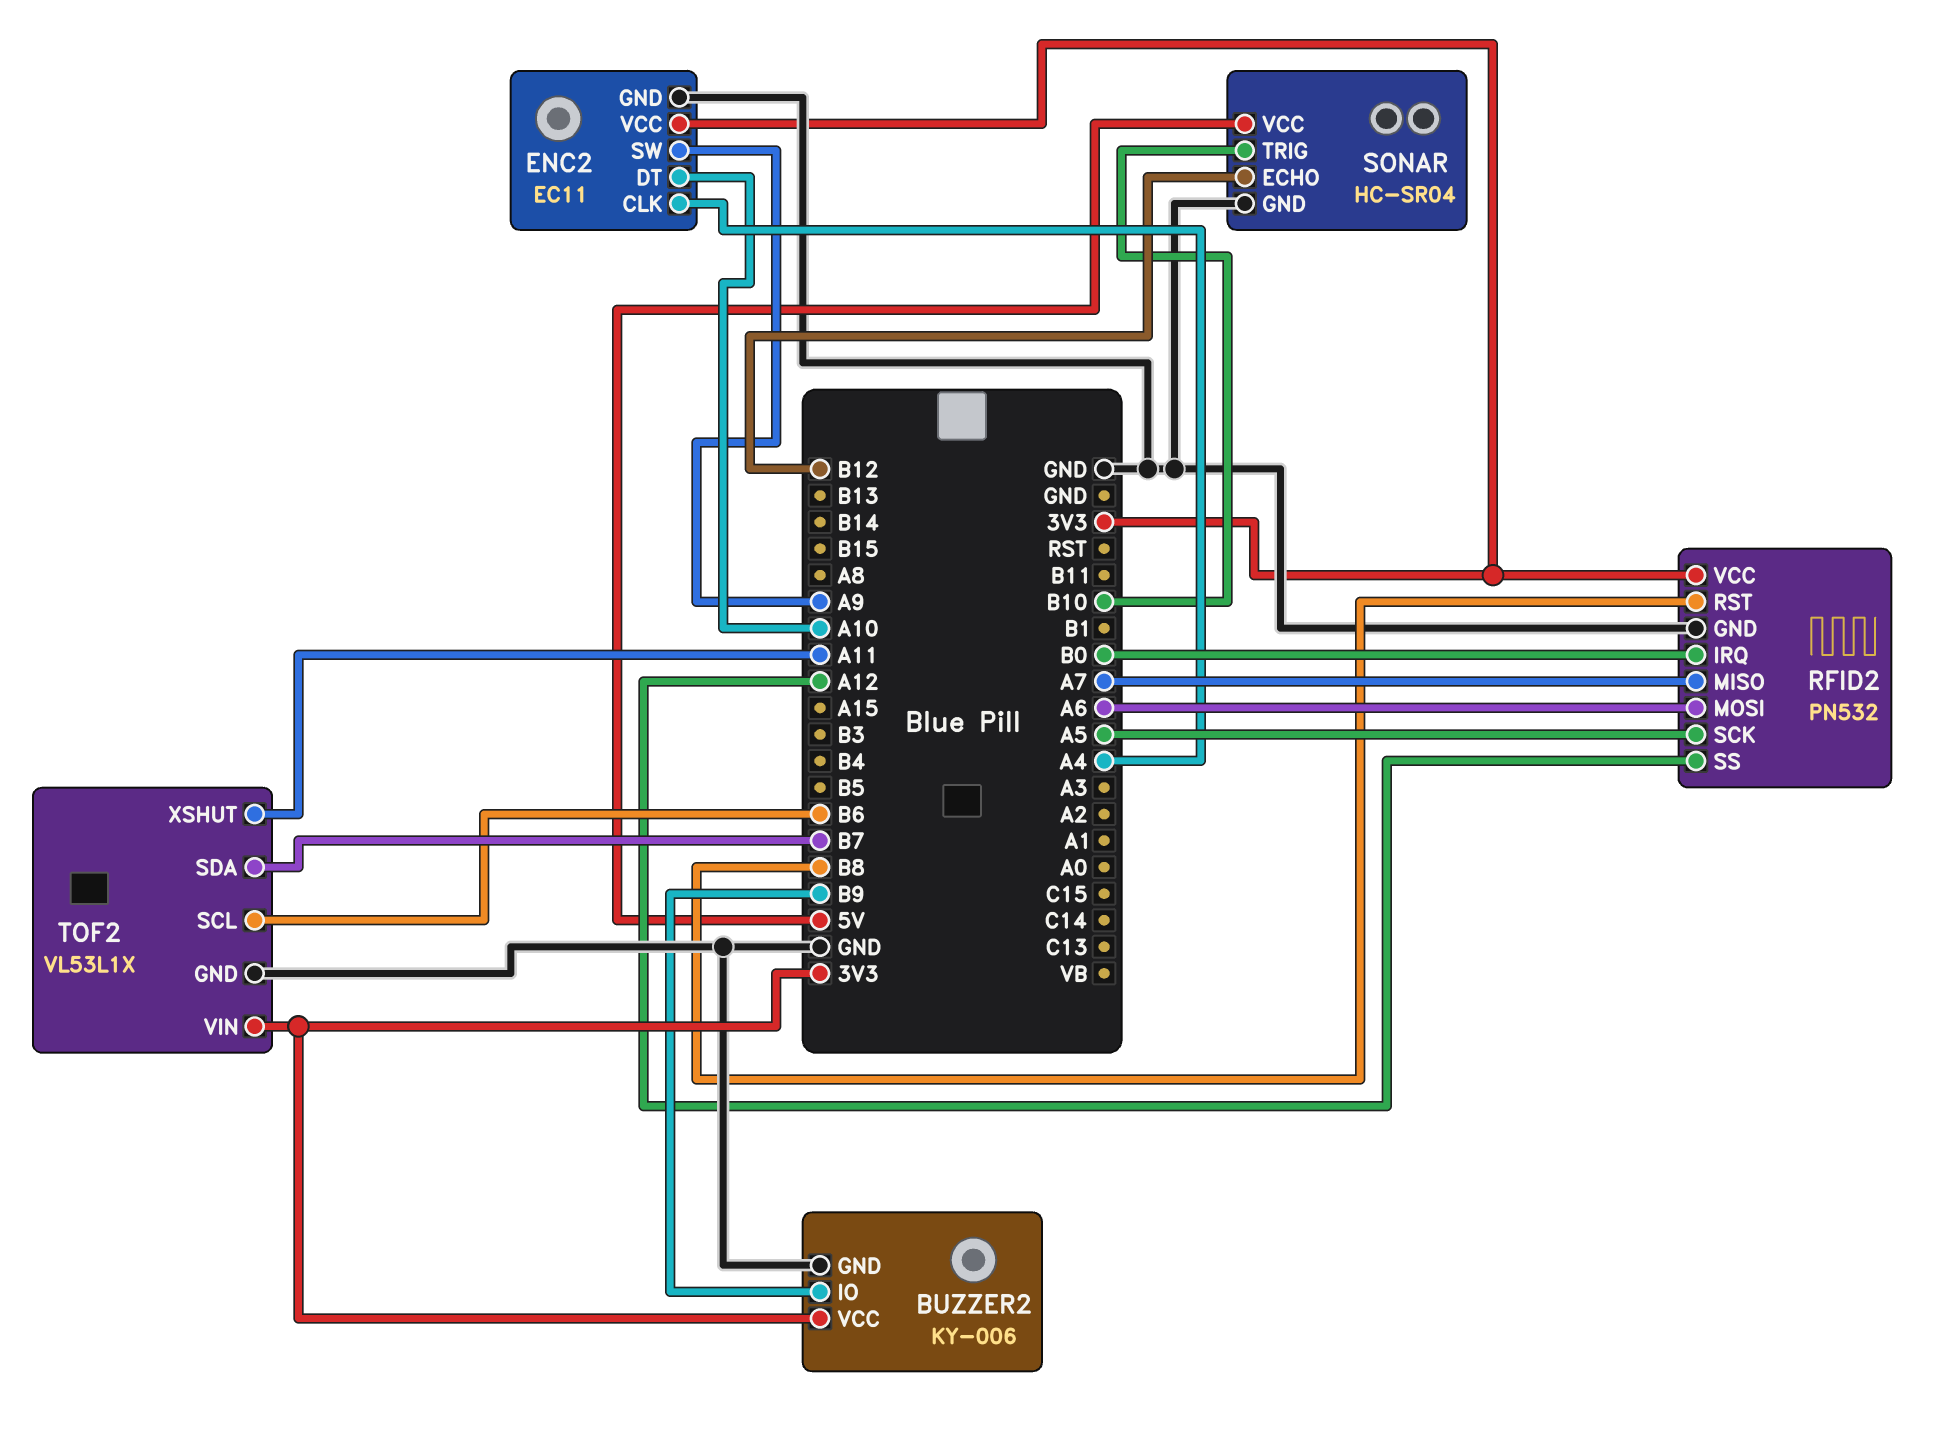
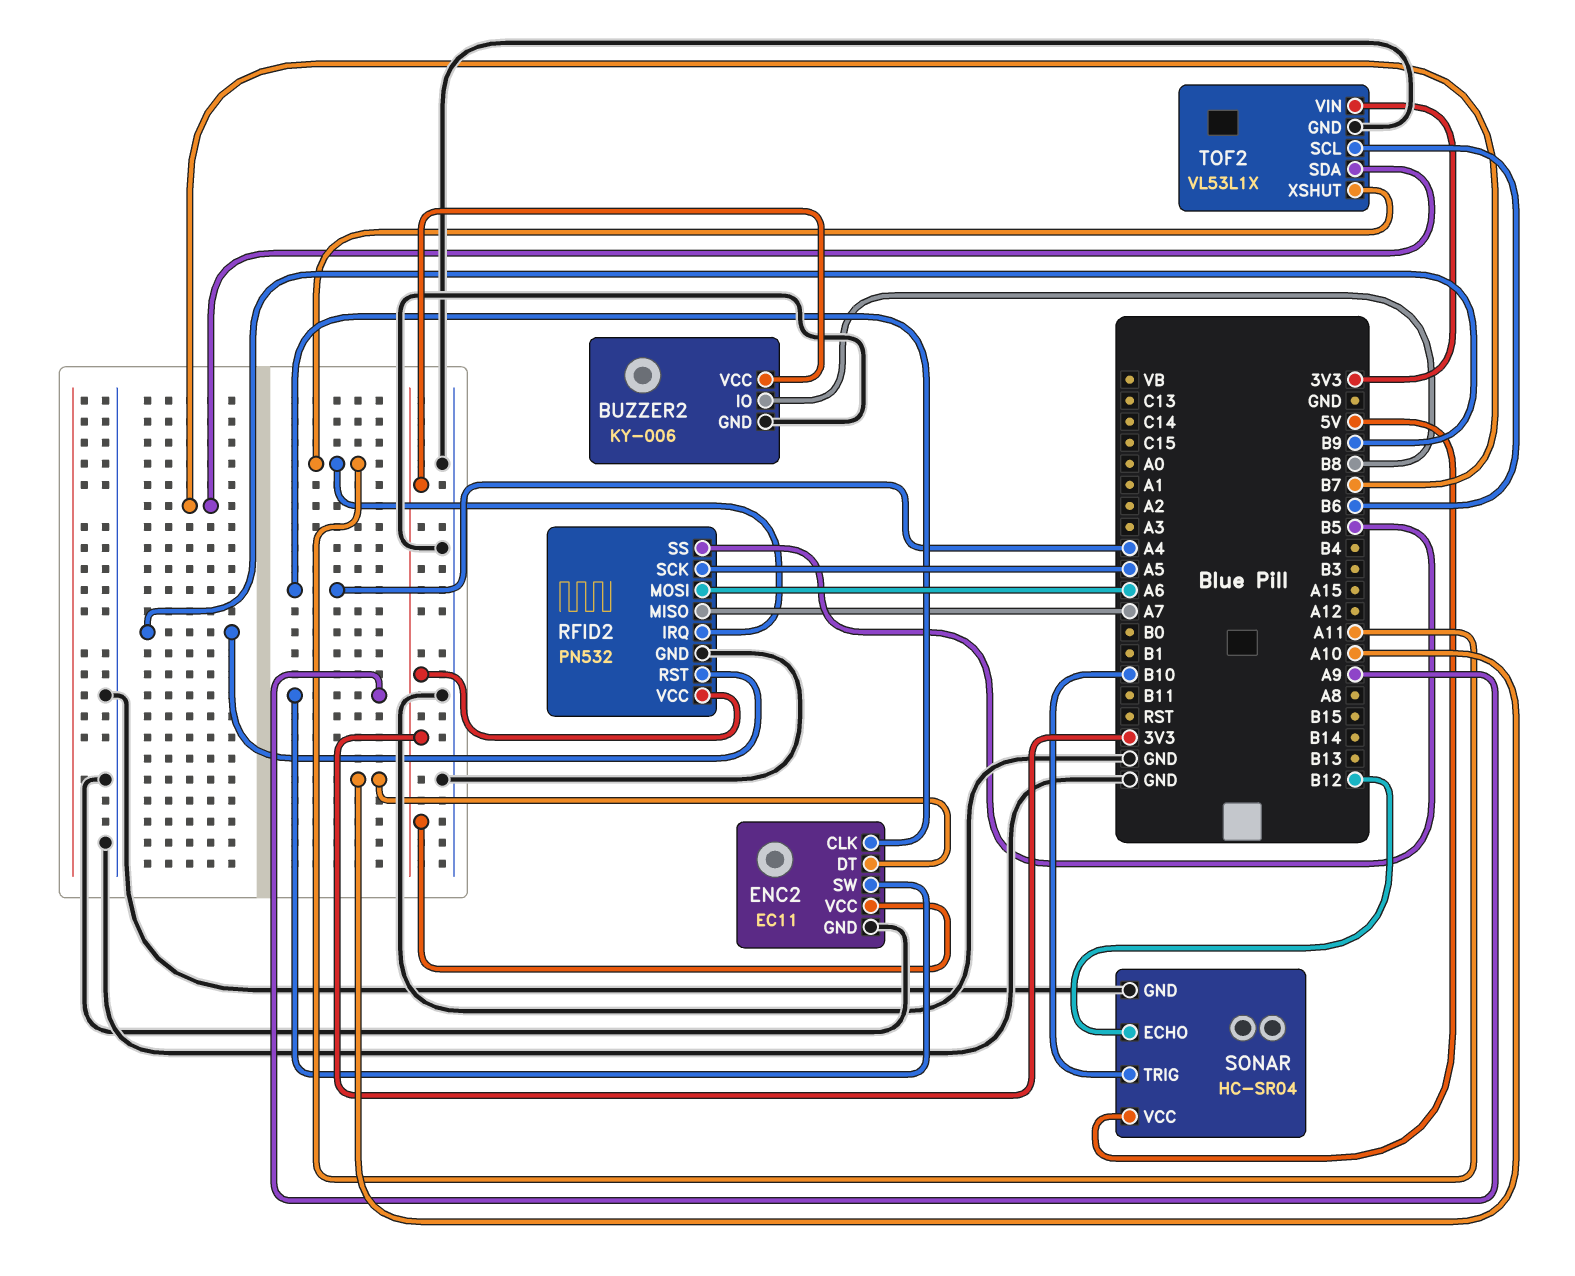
BUZZER2 pin IO: B9 -> B8
RFID2 pin IRQ: B0 -> A11
RFID2 pin RST: B8 -> B9
RFID2 pin SS: A12 -> B5

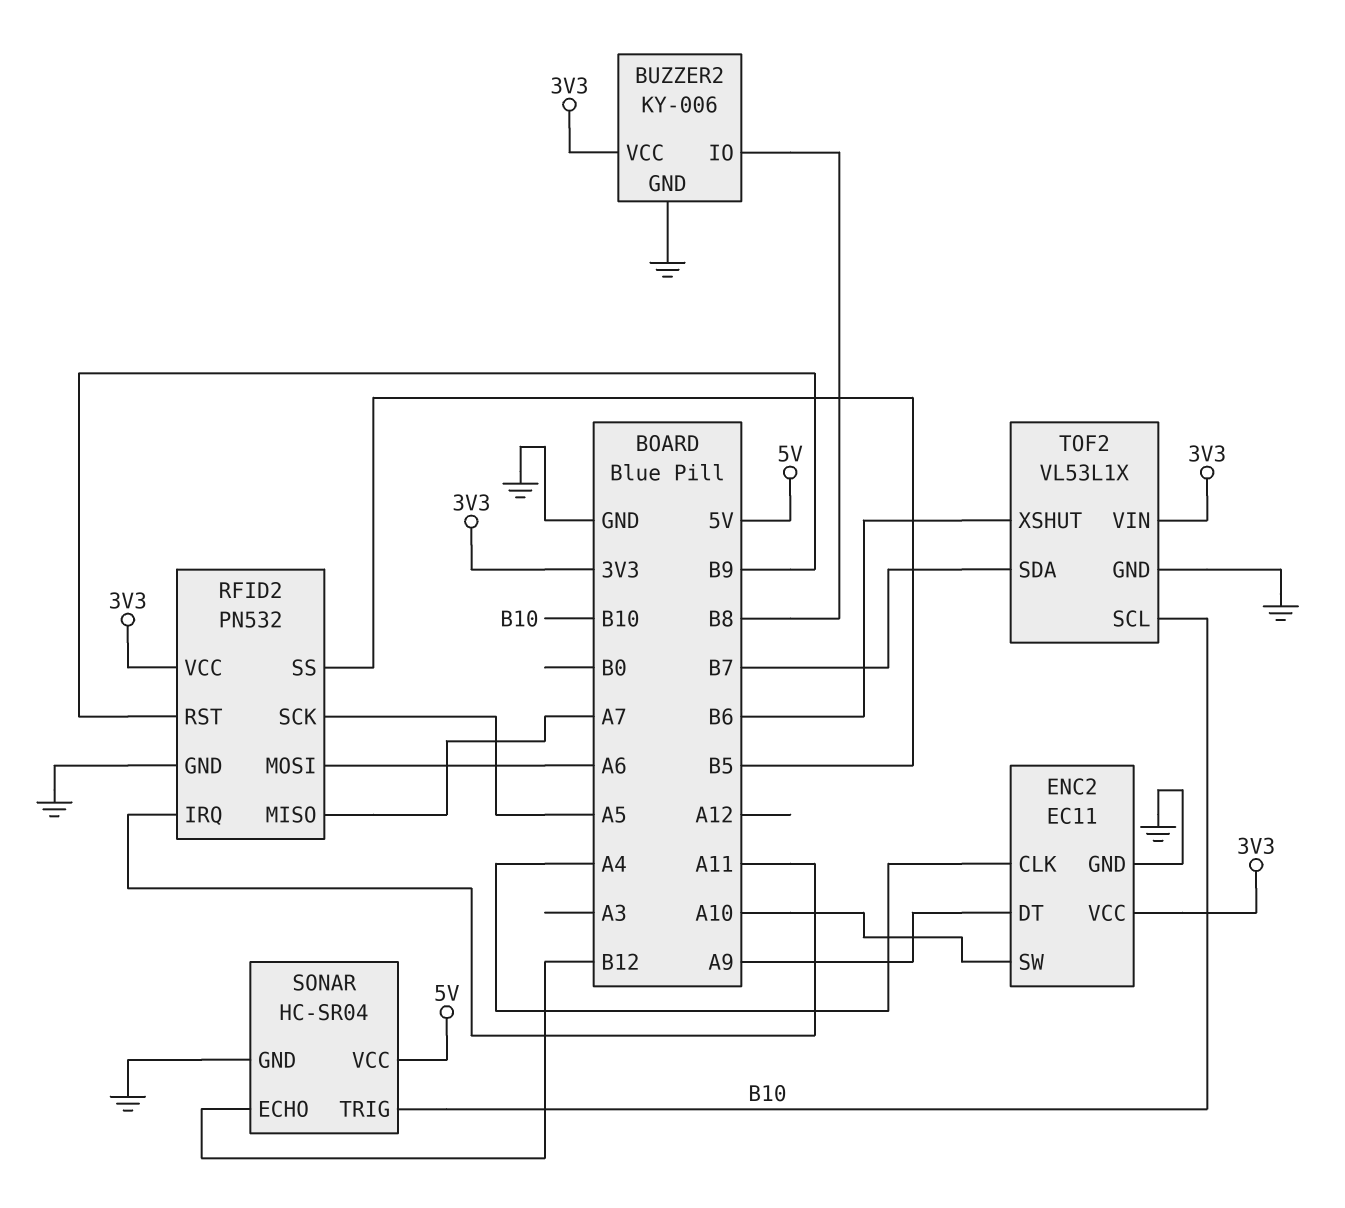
ENC2 pin DT: A10 -> A9
ENC2 pin SW: A9 -> A10
TOF2 pin SCL: B6 -> B10
TOF2 pin XSHUT: A11 -> B6

